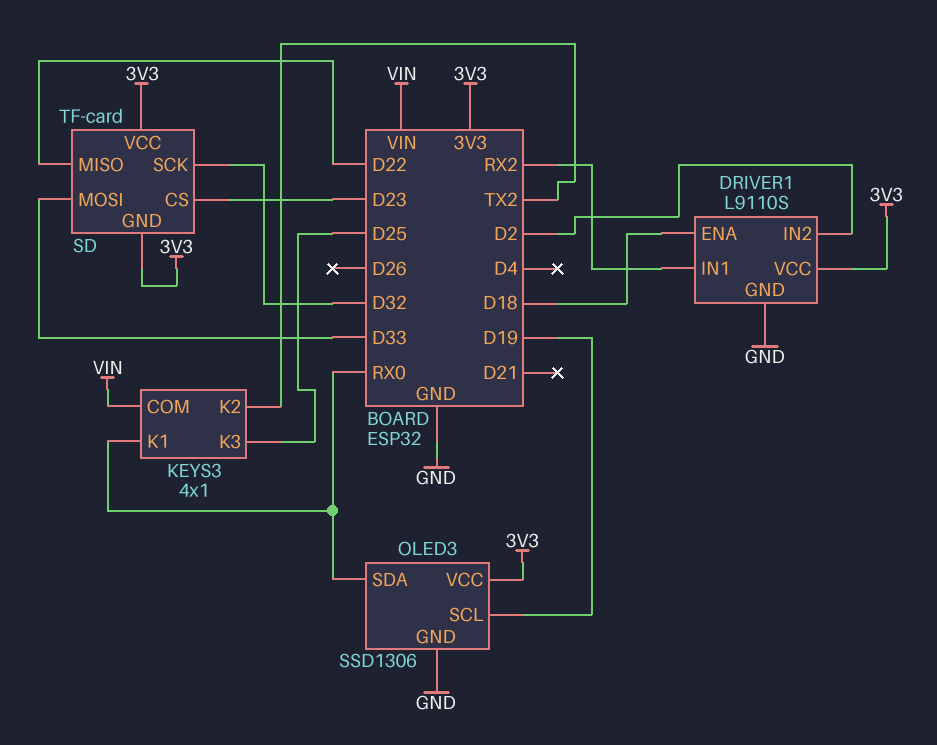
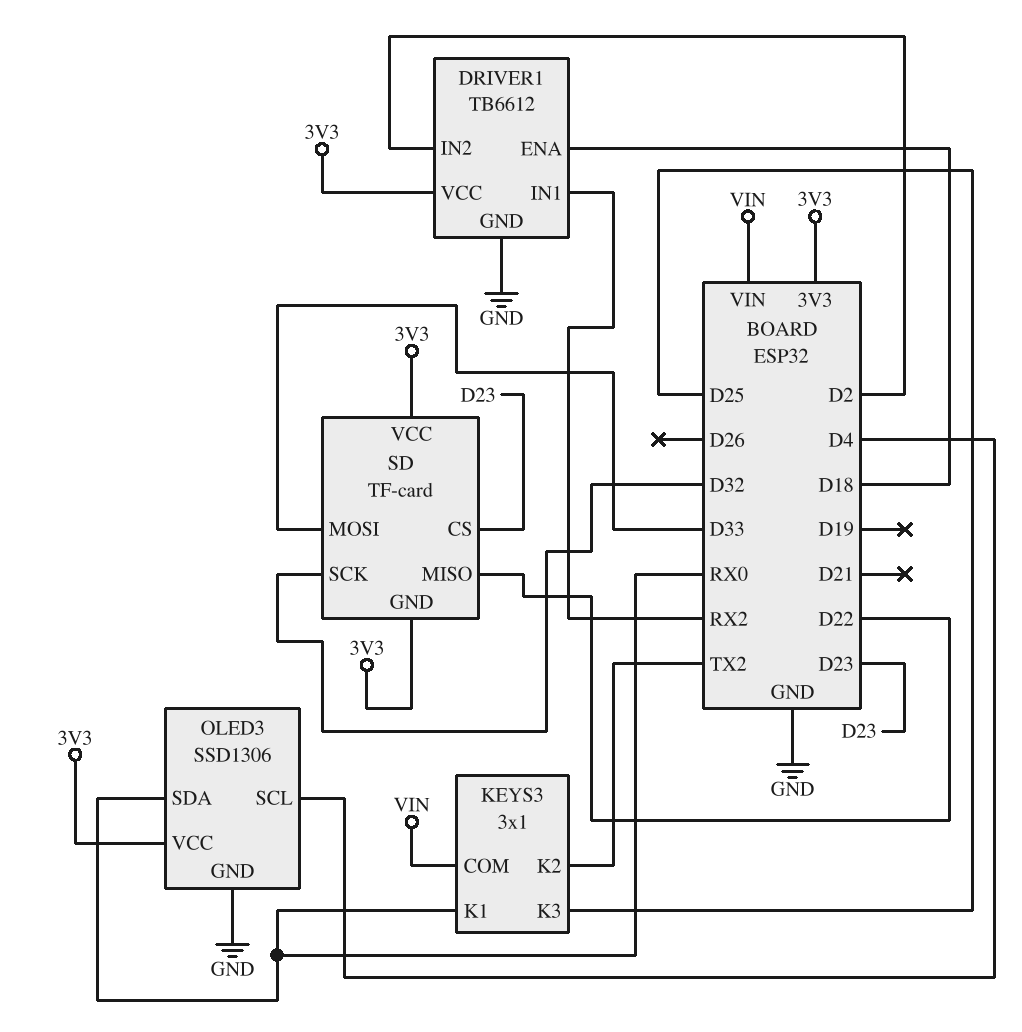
DRIVER1: L9110S -> TB6612
KEYS3: 4x1 -> 3x1
OLED3 pin SCL: D19 -> D4

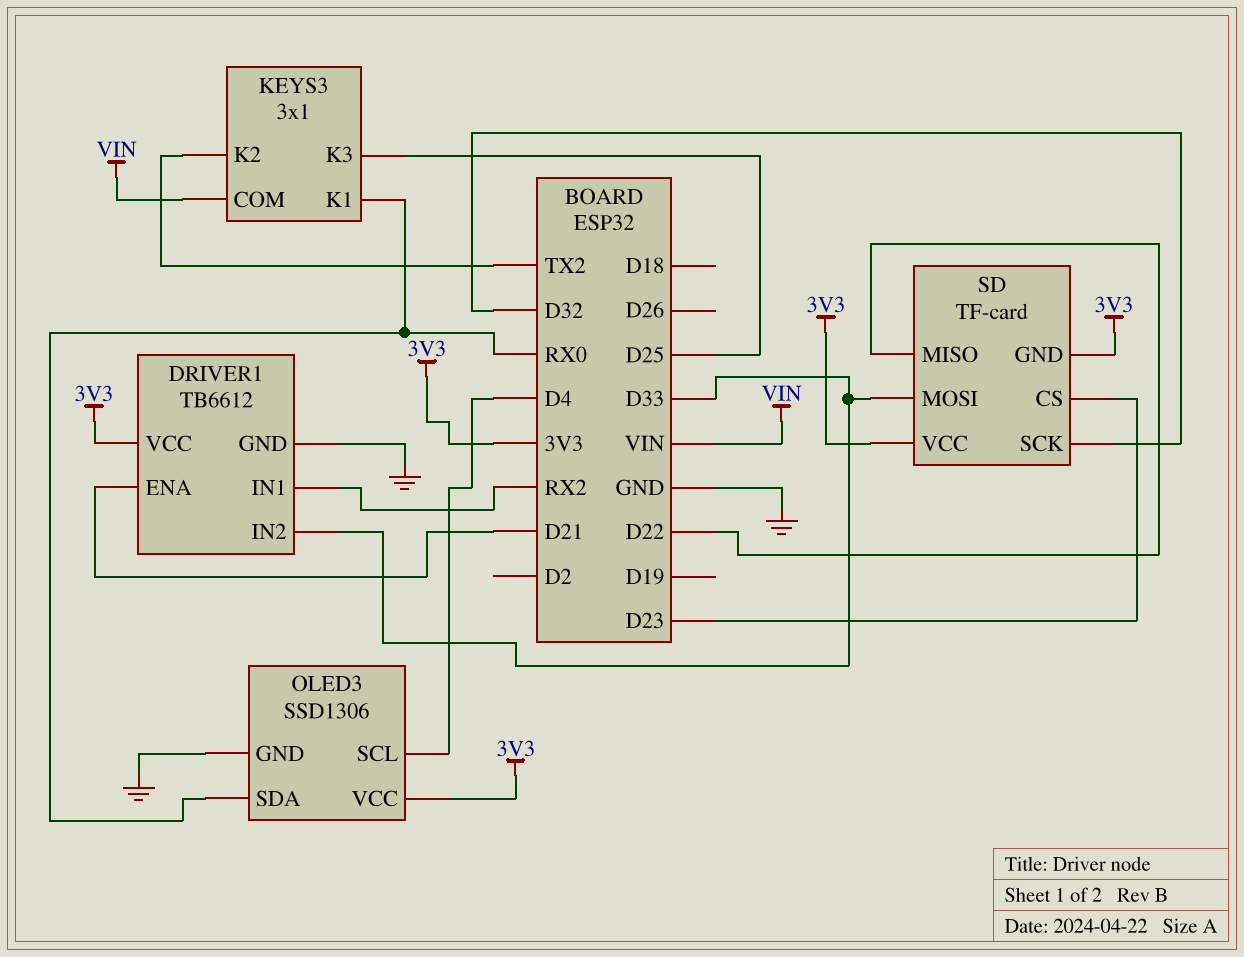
DRIVER1 pin ENA: D18 -> D21
DRIVER1 pin IN2: D2 -> D33

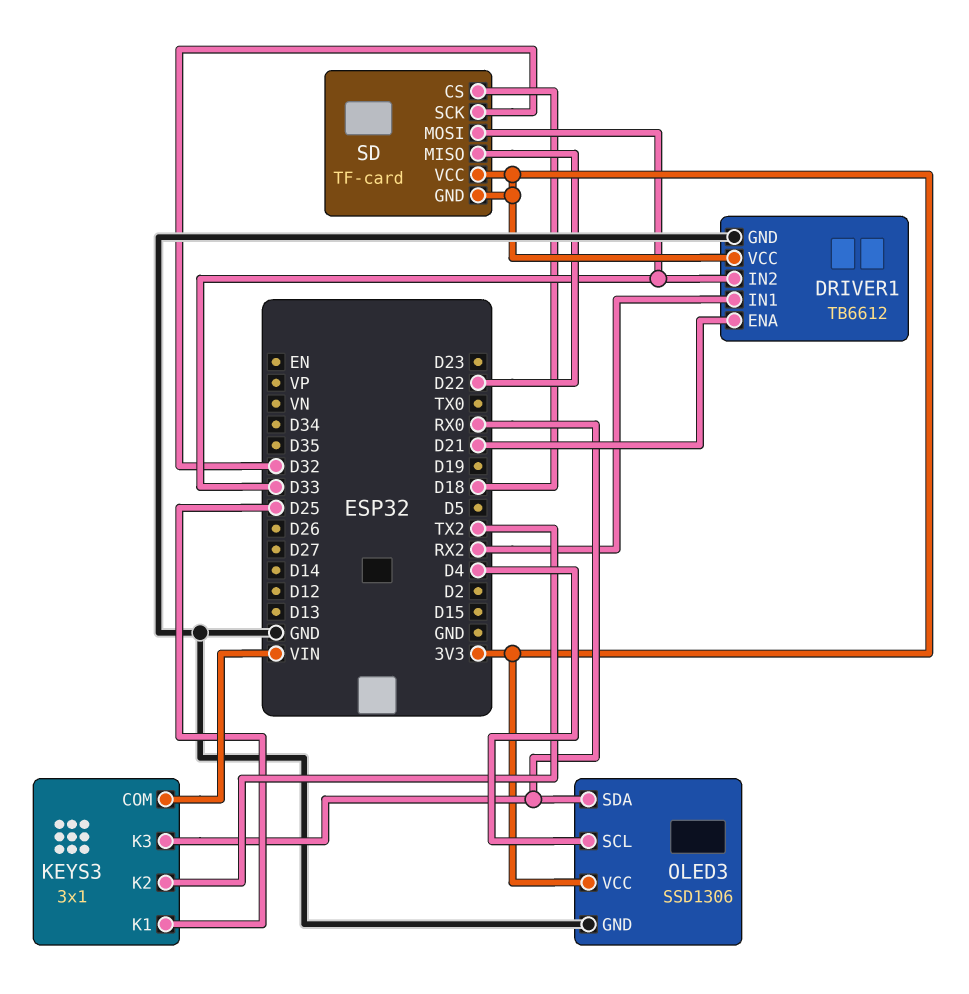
KEYS3 pin K1: RX0 -> D25
KEYS3 pin K3: D25 -> RX0
SD pin CS: D23 -> D18

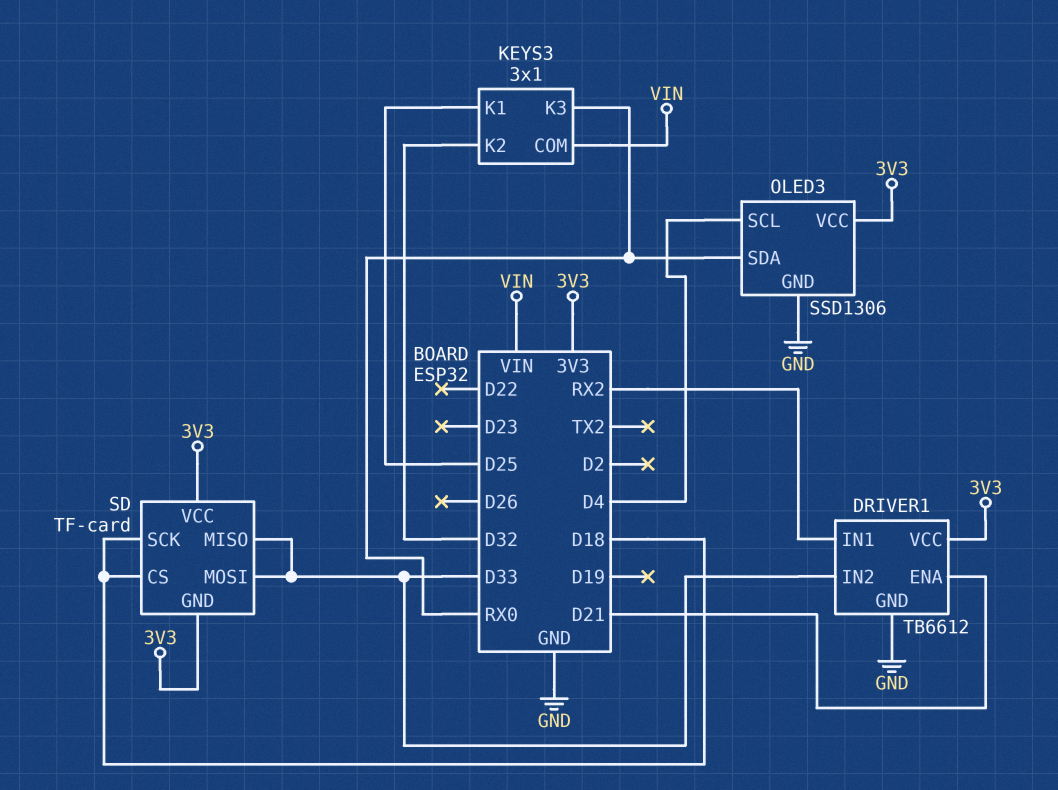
KEYS3 pin K2: TX2 -> D32
SD pin MISO: D22 -> D33
SD pin SCK: D32 -> D18

